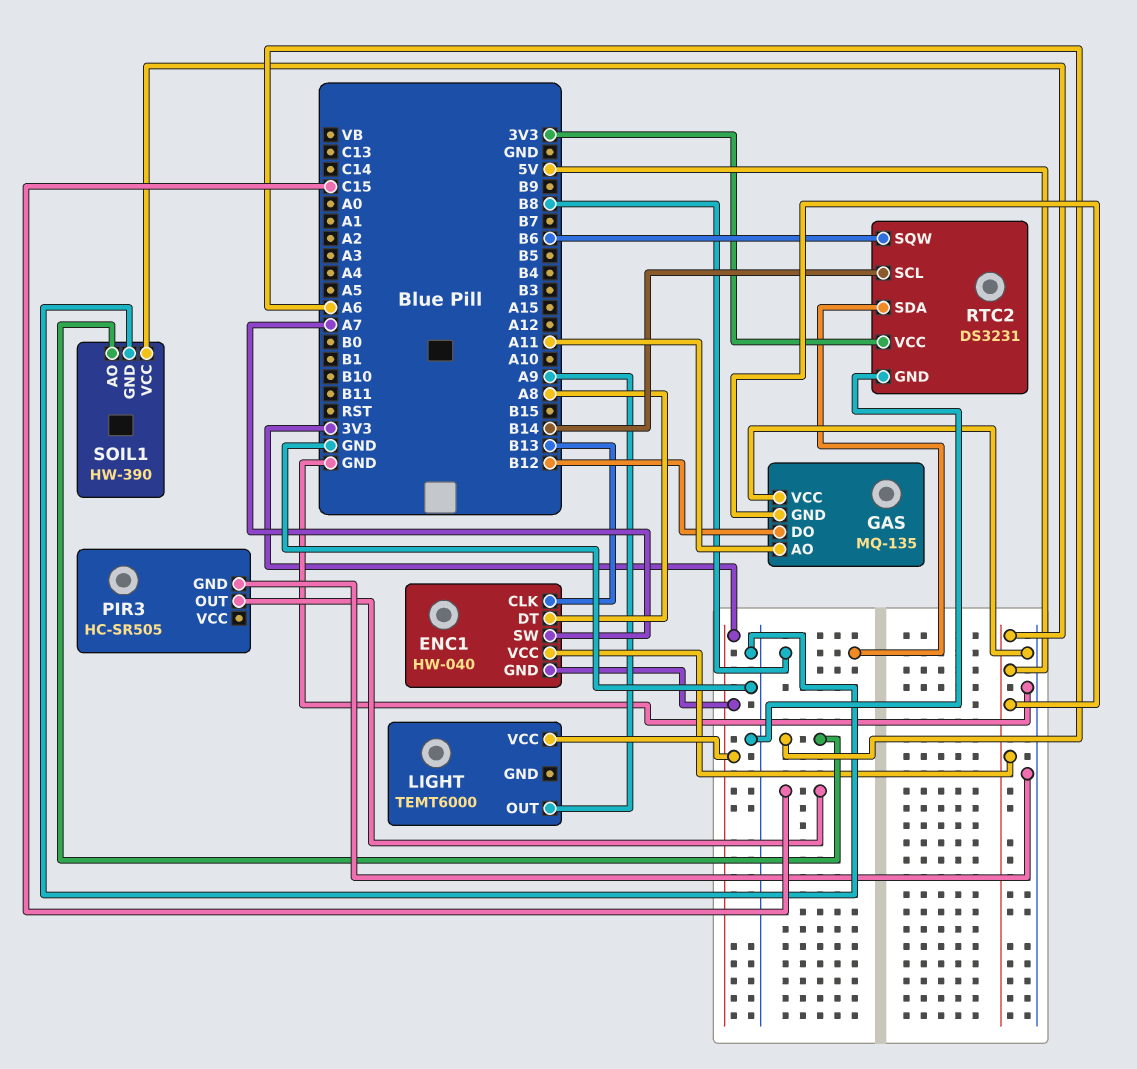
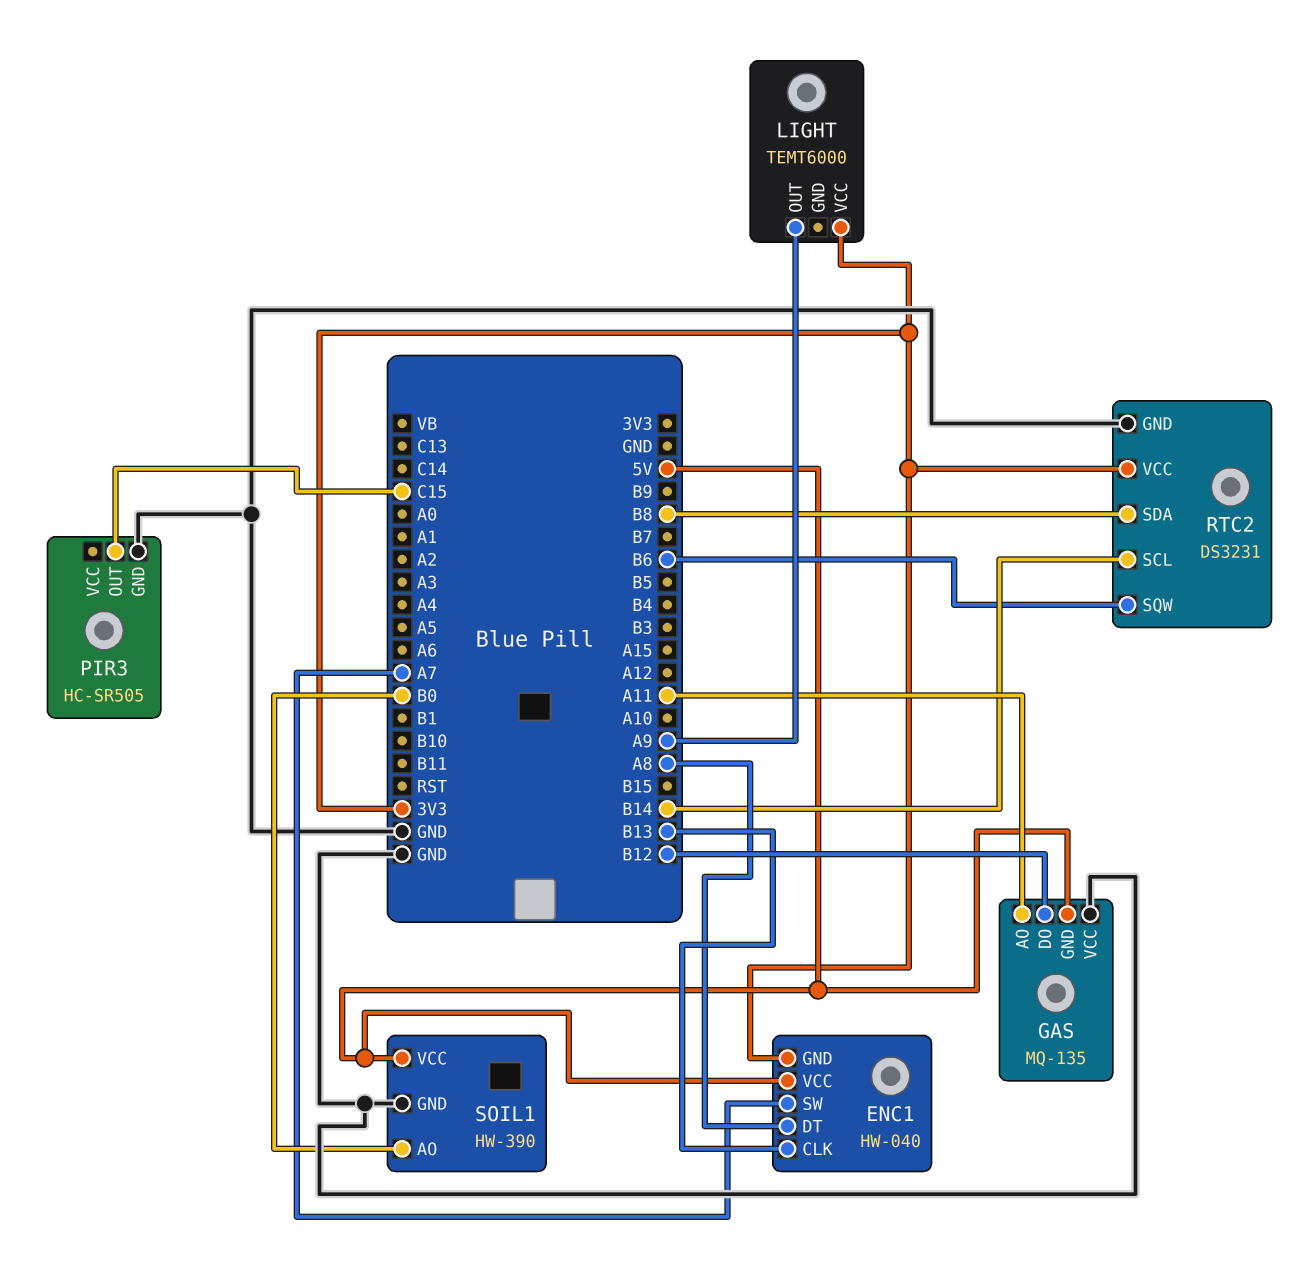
SOIL1 pin AO: A6 -> B0

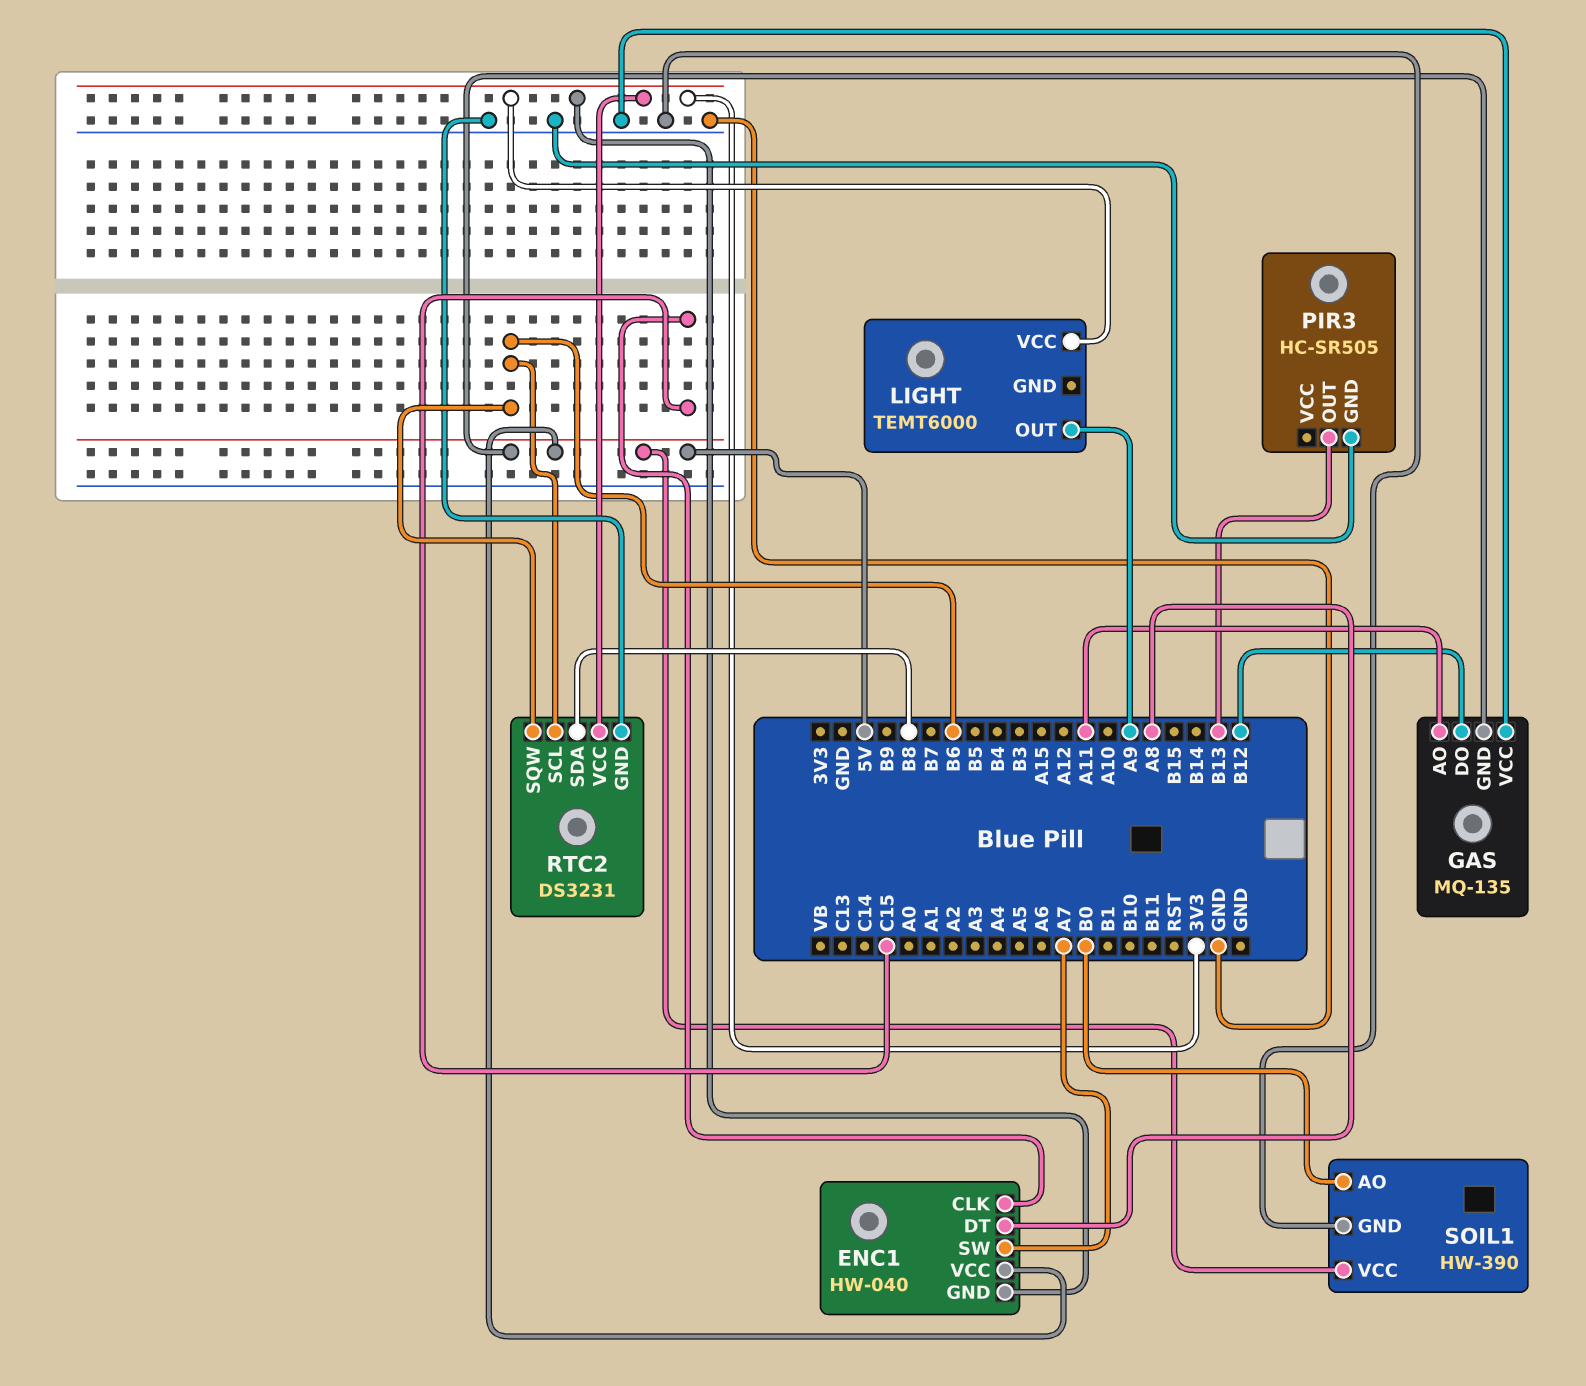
ENC1 pin CLK: B13 -> C15
PIR3 pin OUT: C15 -> B13
RTC2 pin SCL: B14 -> B6

